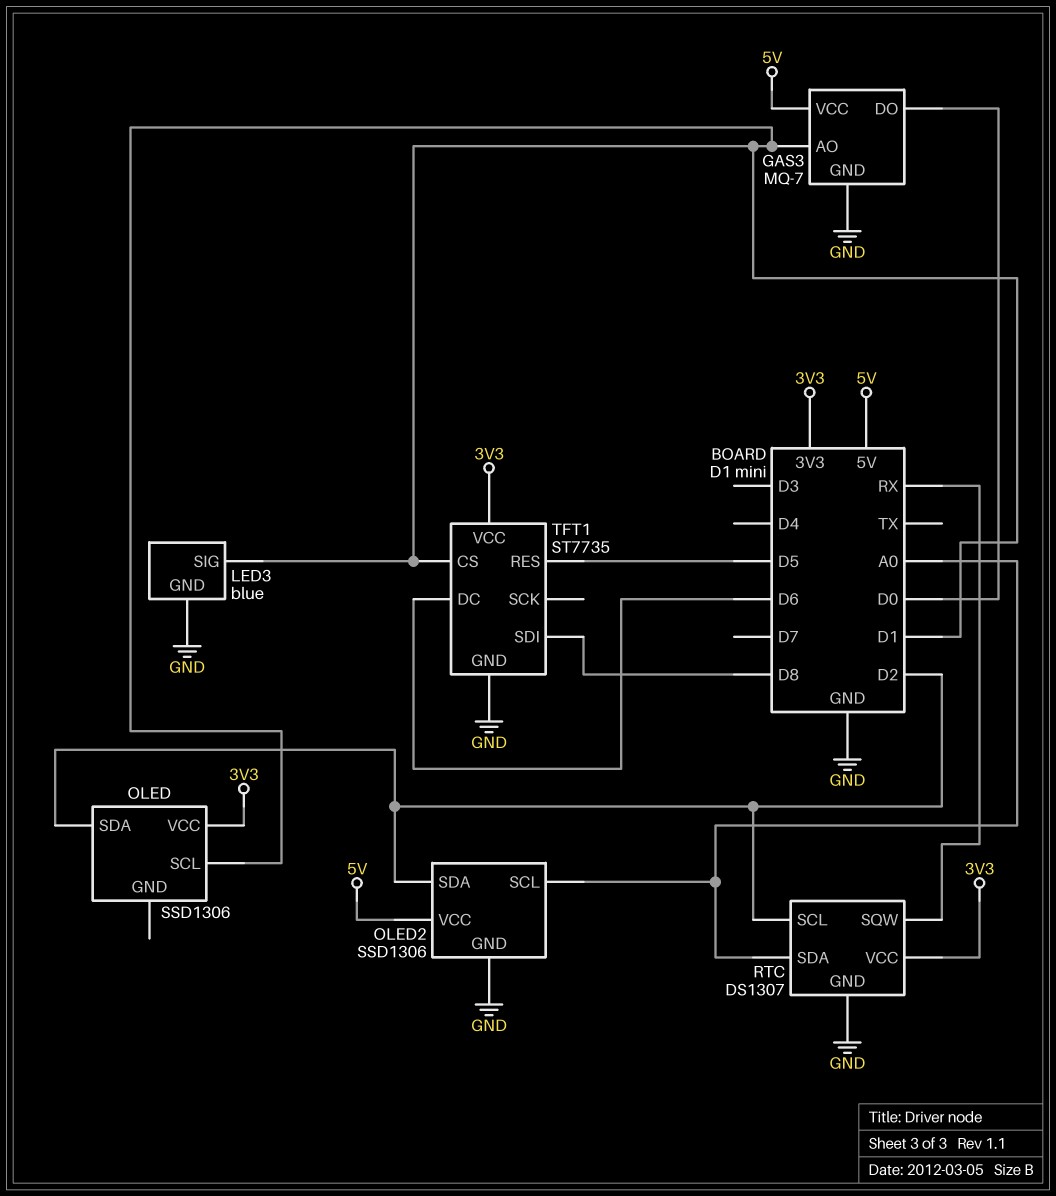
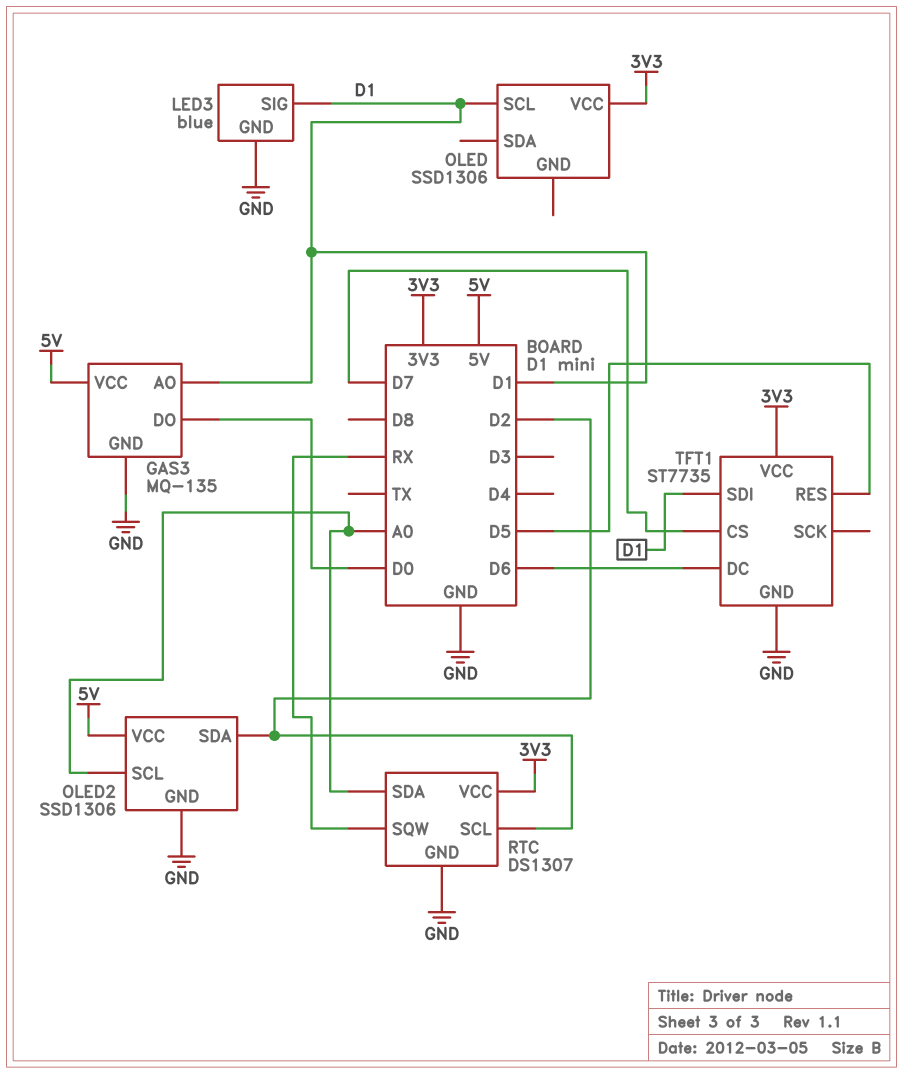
GAS3: MQ-7 -> MQ-135
OLED pin SDA: D2 -> none
TFT1 pin CS: D1 -> D7
TFT1 pin SDI: D8 -> D1

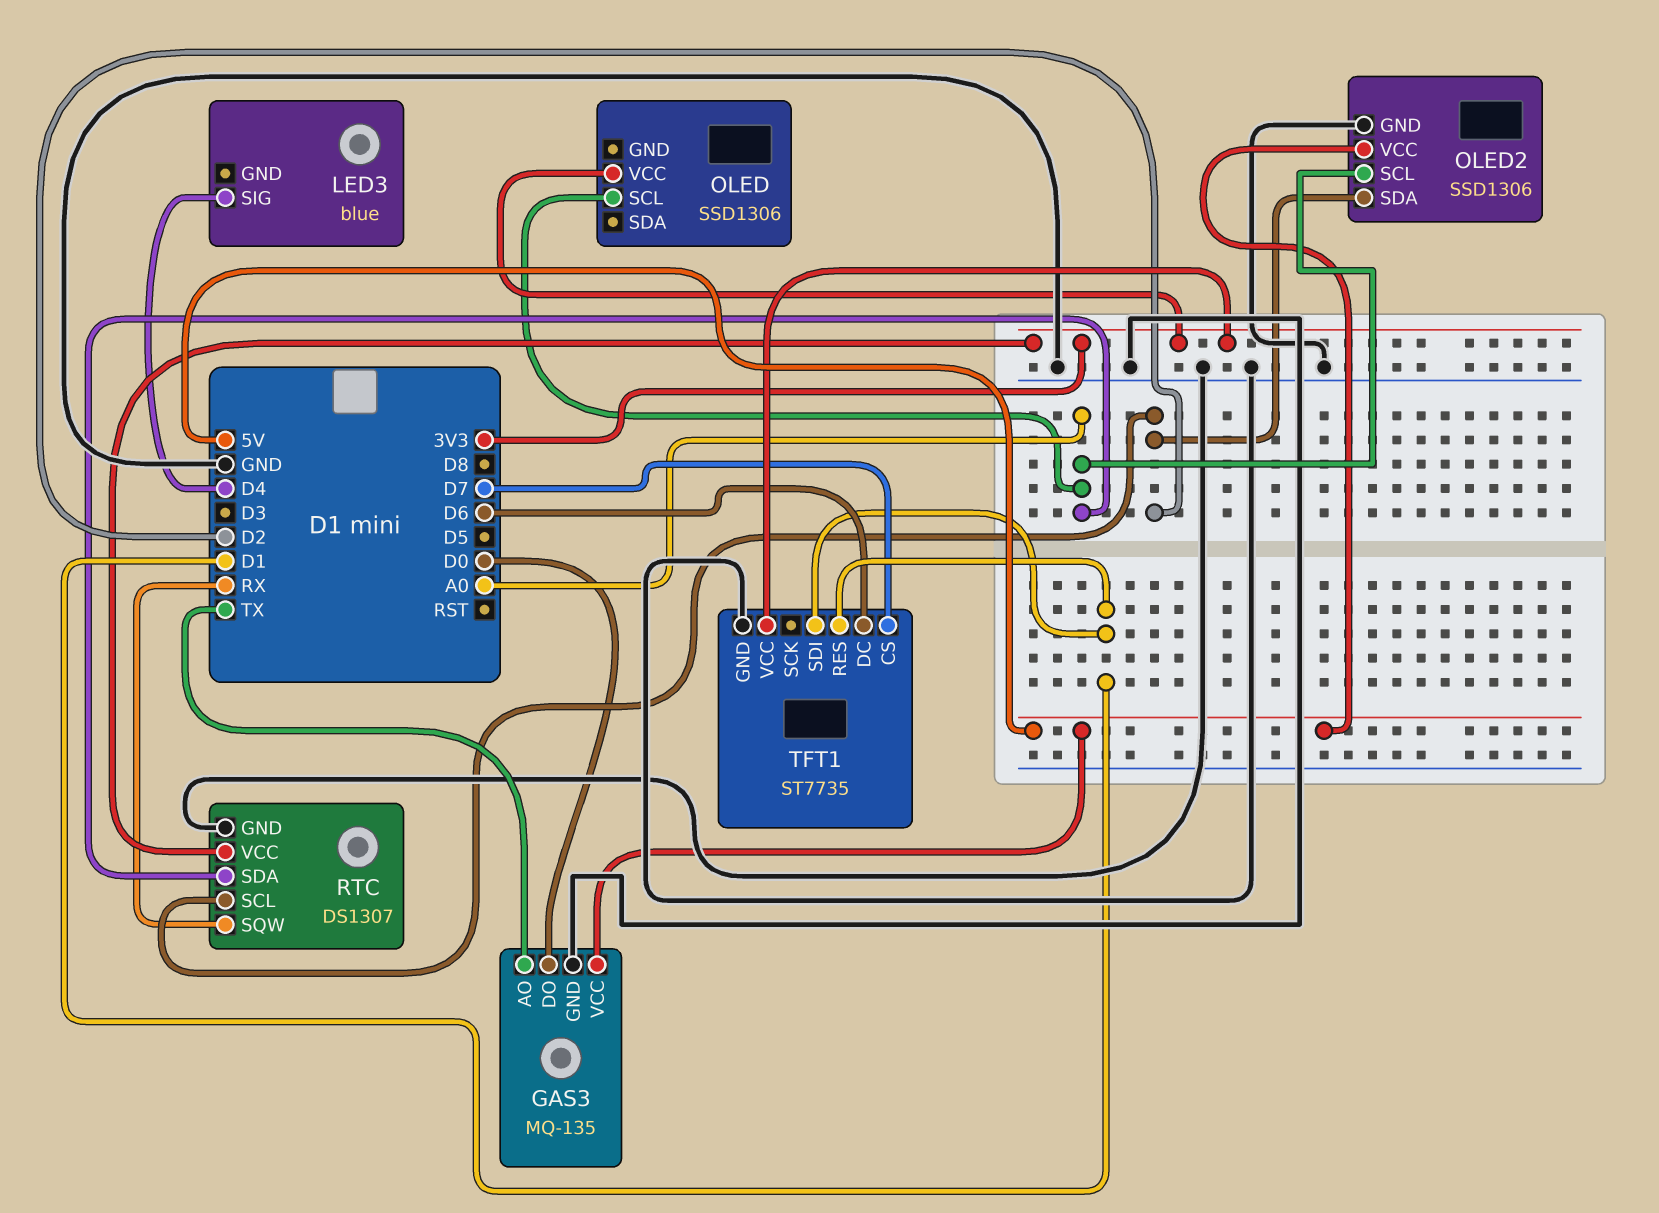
GAS3 pin AO: D1 -> TX
LED3 pin GND: GND -> none
LED3 pin SIG: D1 -> D4
OLED pin SCL: D1 -> A0
TFT1 pin RES: D5 -> D1

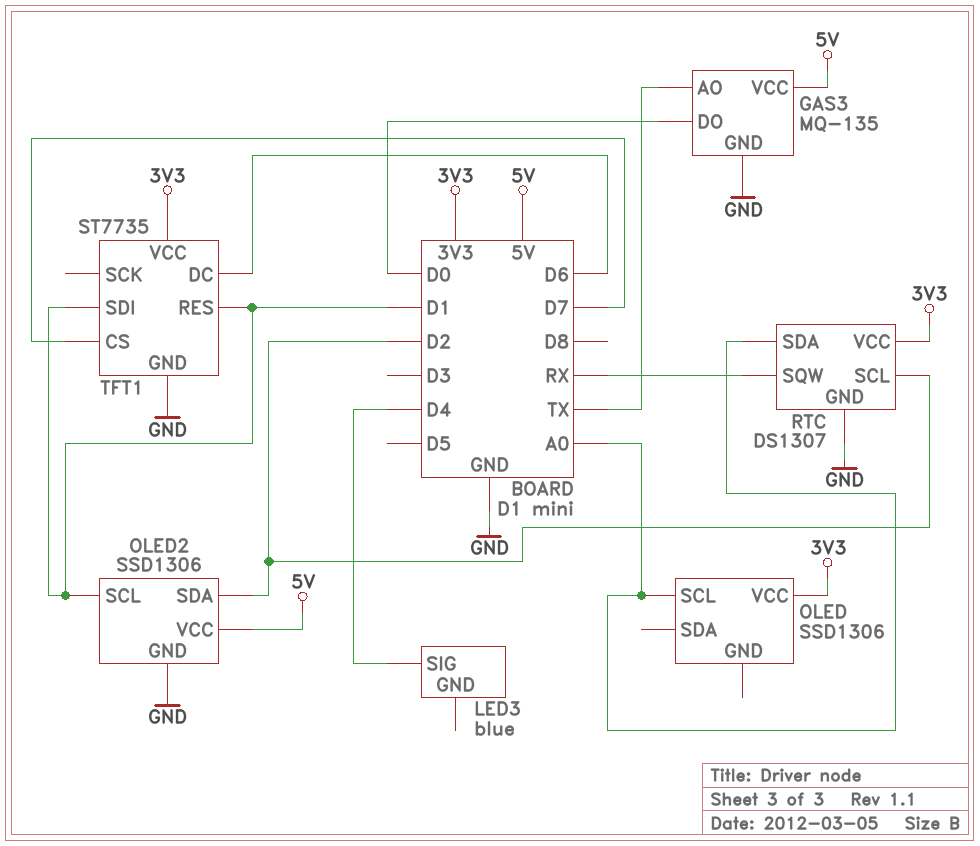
OLED2 pin SCL: A0 -> D1

